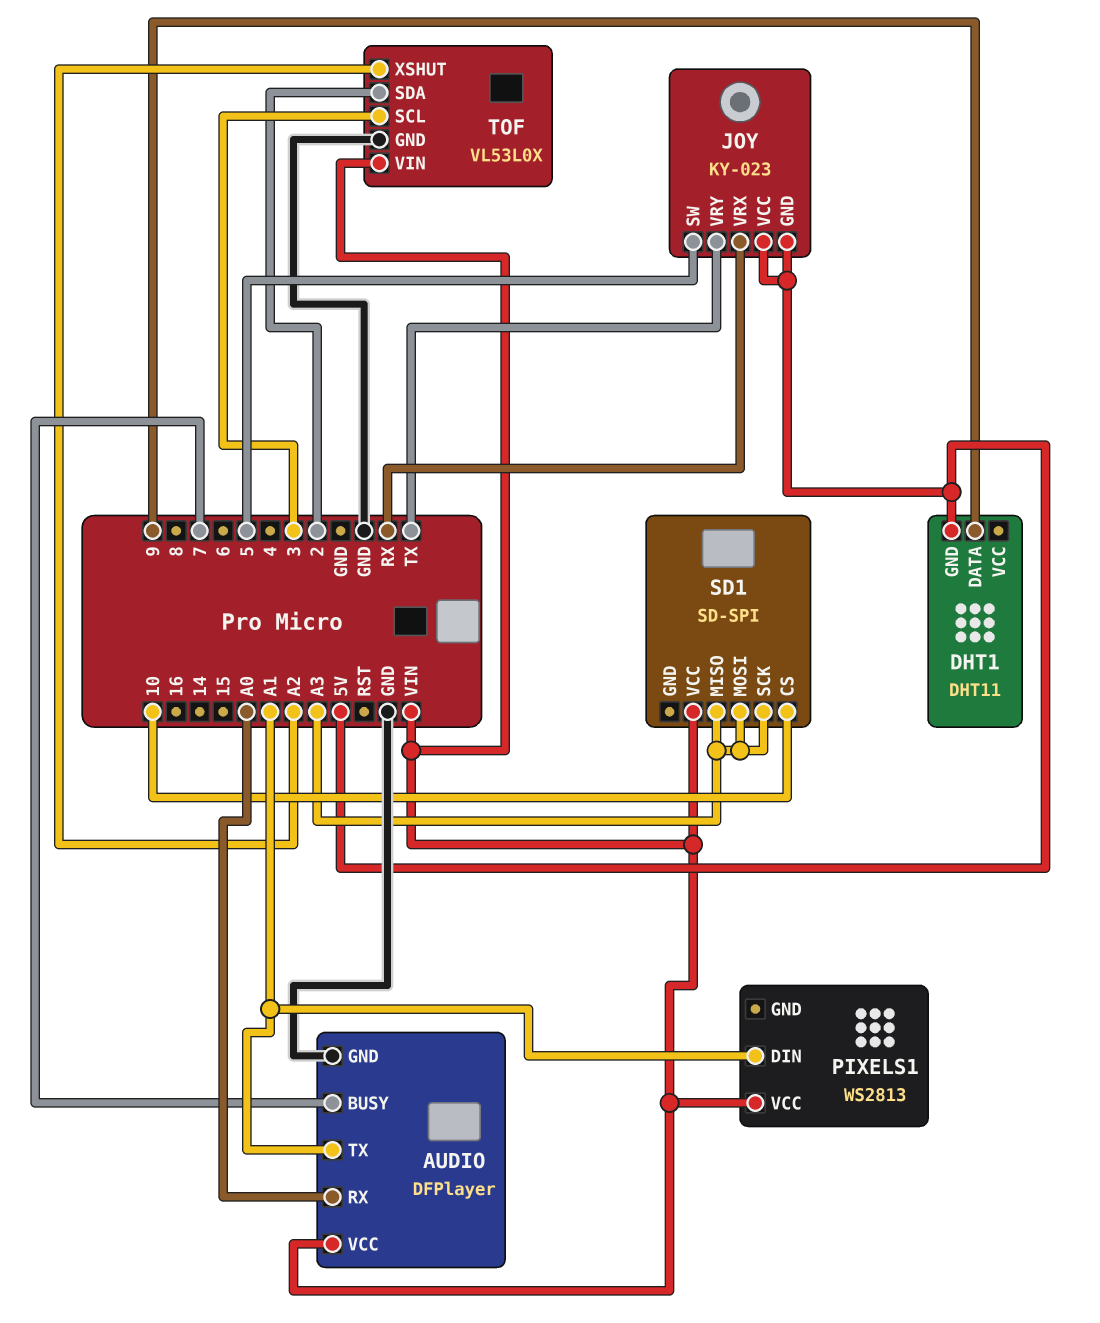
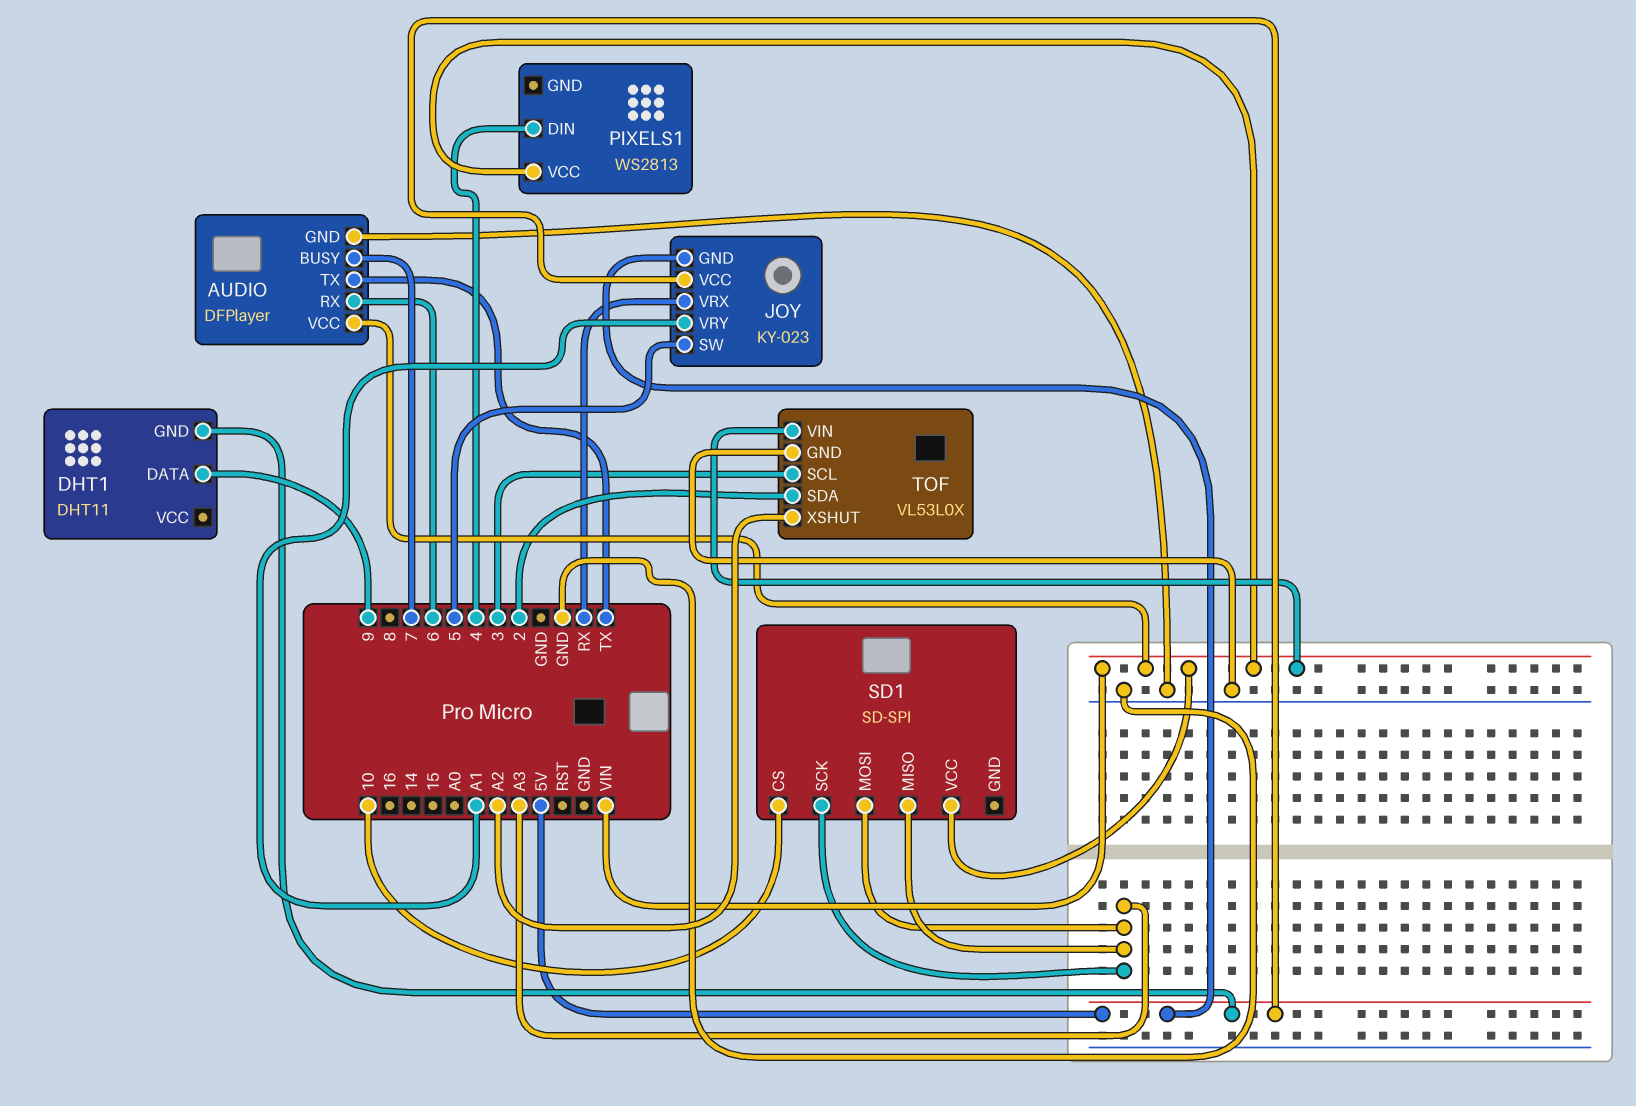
AUDIO pin RX: A0 -> 6
AUDIO pin TX: A1 -> TX
JOY pin VRY: TX -> A1
PIXELS1 pin DIN: A1 -> 4

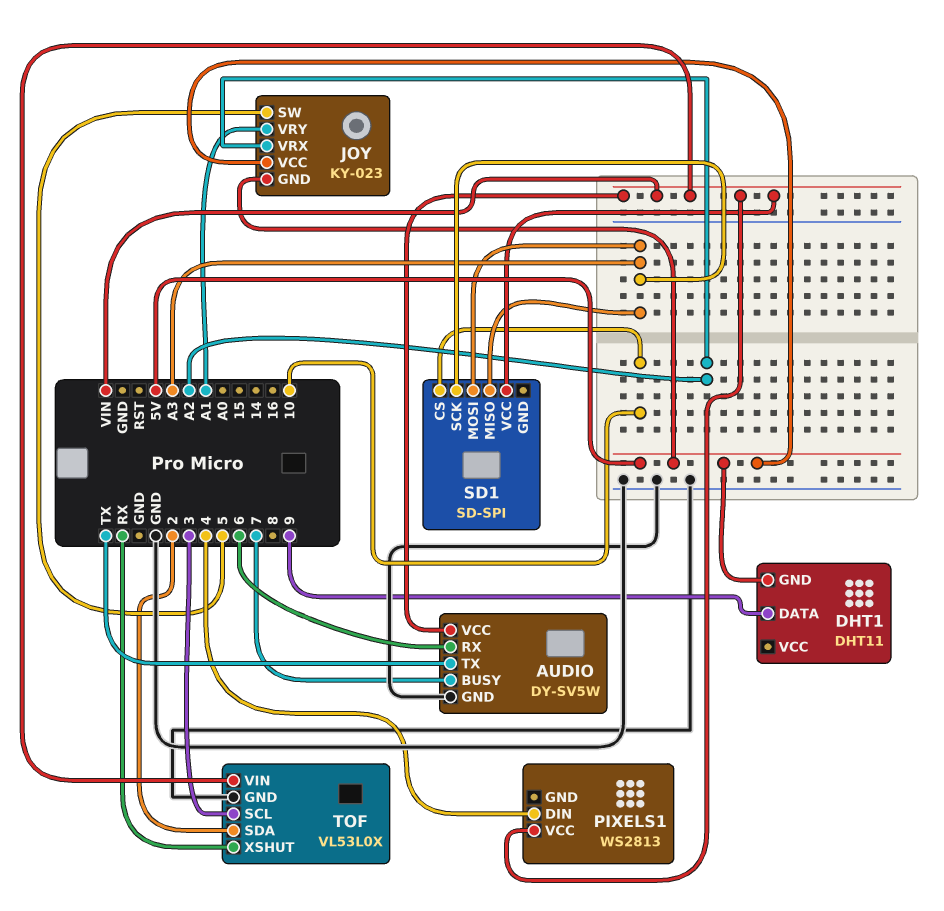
AUDIO: DFPlayer -> DY-SV5W
JOY pin VRX: RX -> A2
TOF pin XSHUT: A2 -> RX

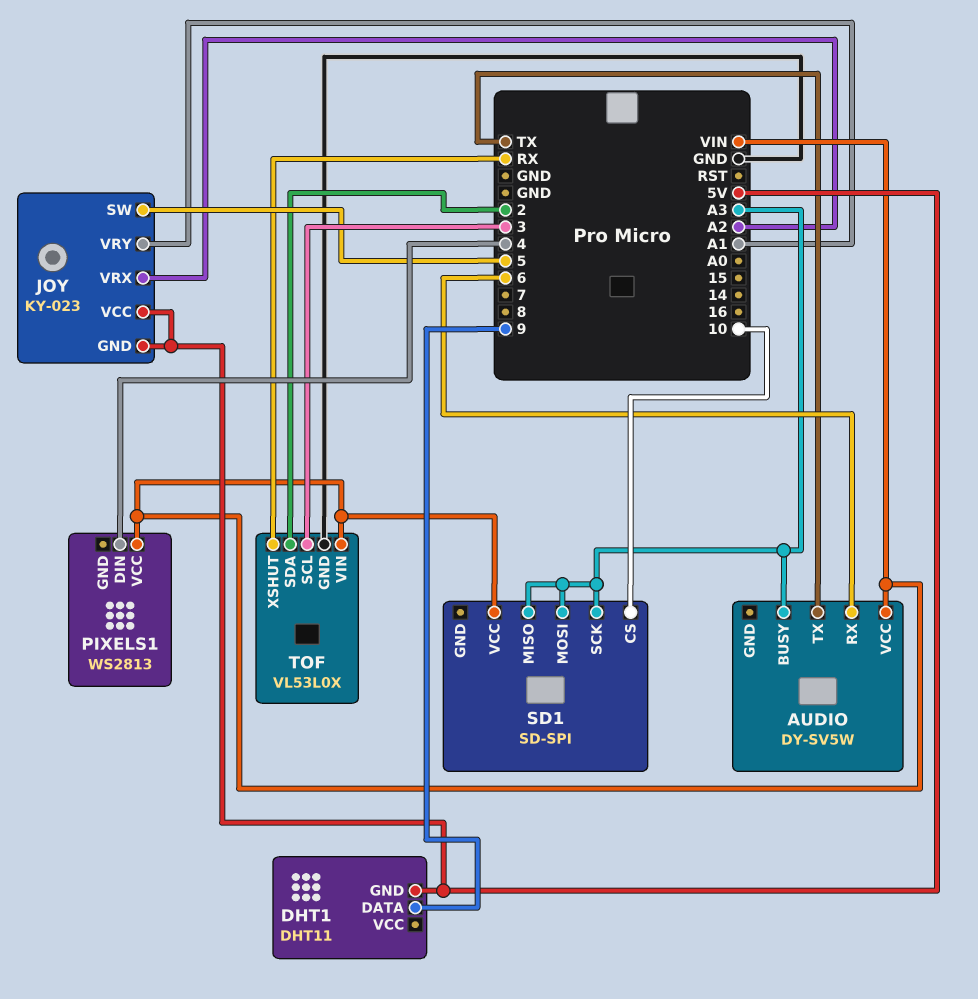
AUDIO pin BUSY: 7 -> A3
AUDIO pin GND: GND -> none

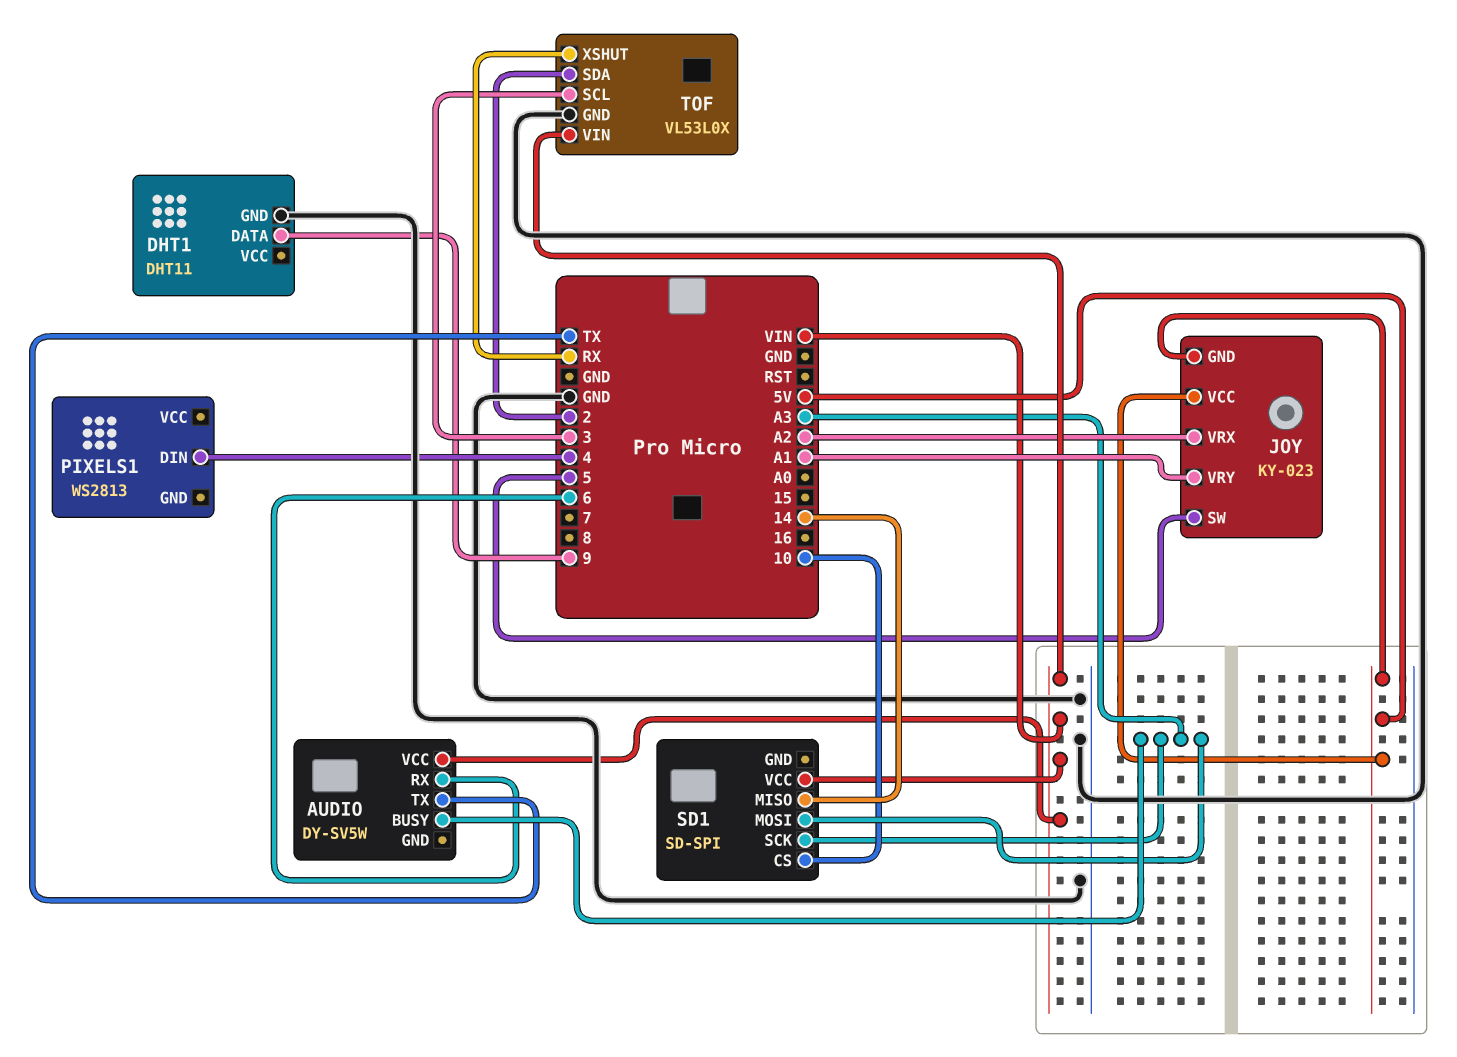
DHT1 pin GND: 5V -> GND
PIXELS1 pin VCC: VIN -> none
SD1 pin MISO: A3 -> 14

